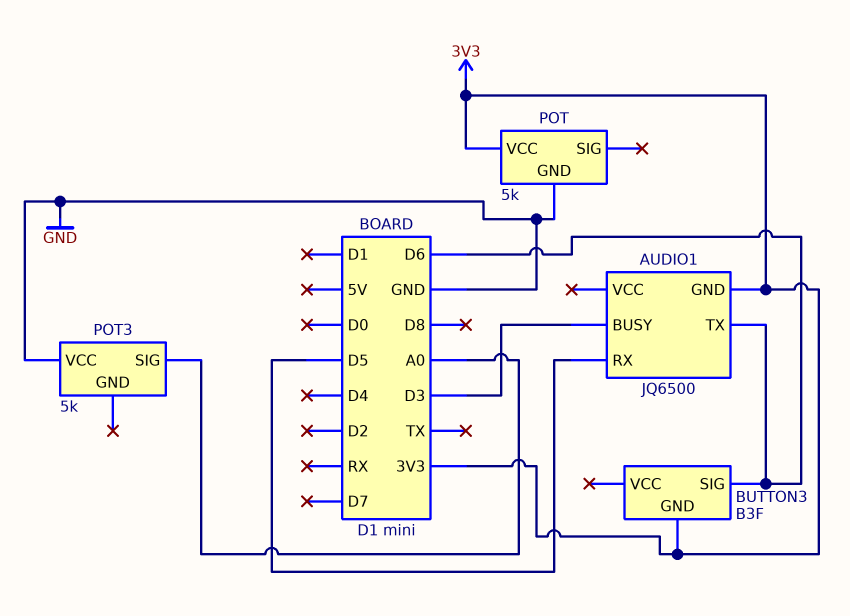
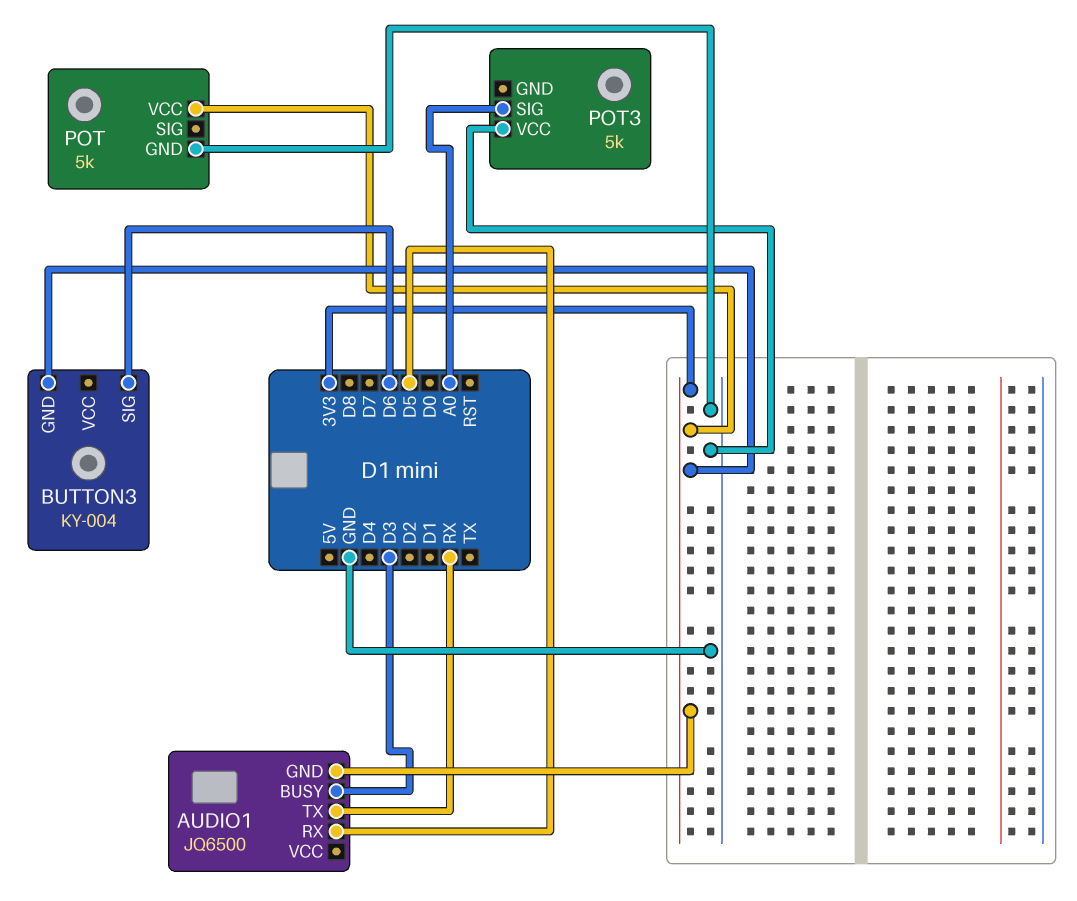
AUDIO1 pin TX: D6 -> RX
BUTTON3: B3F -> KY-004

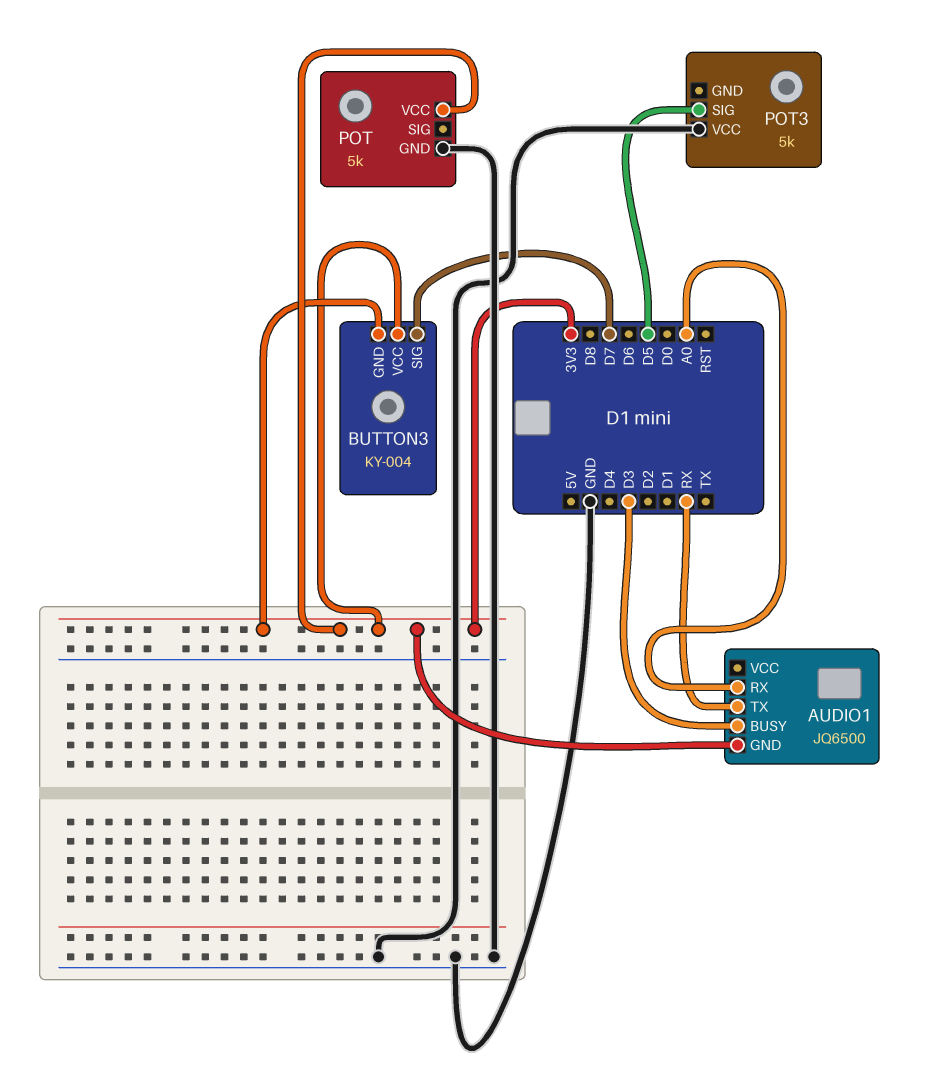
AUDIO1 pin RX: D5 -> A0
BUTTON3 pin SIG: D6 -> D7
BUTTON3 pin VCC: none -> 3V3
POT3 pin SIG: A0 -> D5

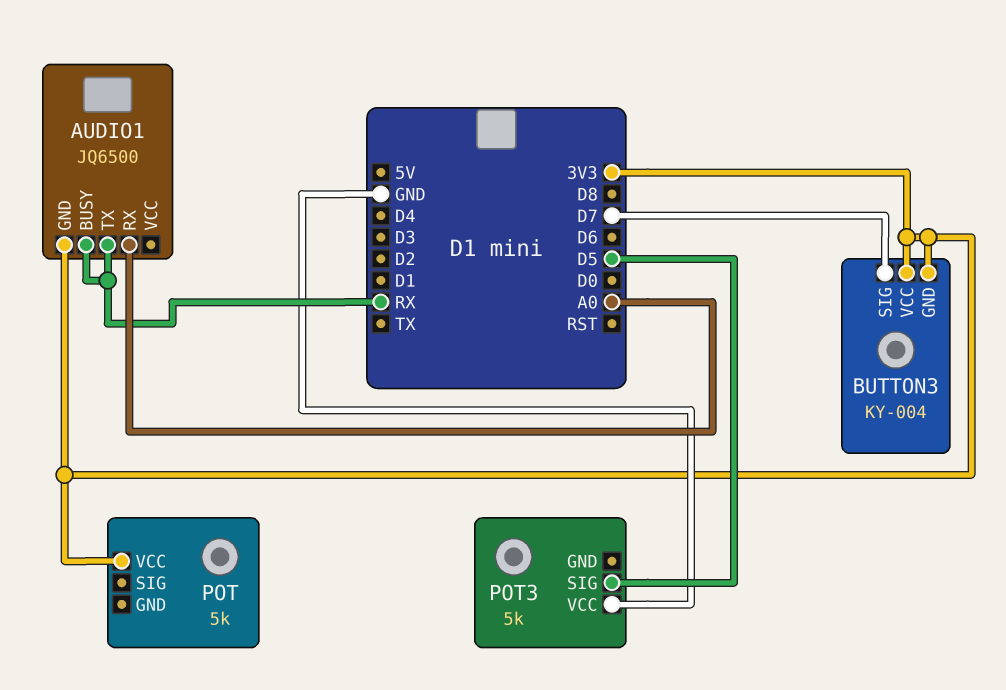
AUDIO1 pin BUSY: D3 -> RX
POT pin GND: GND -> none

